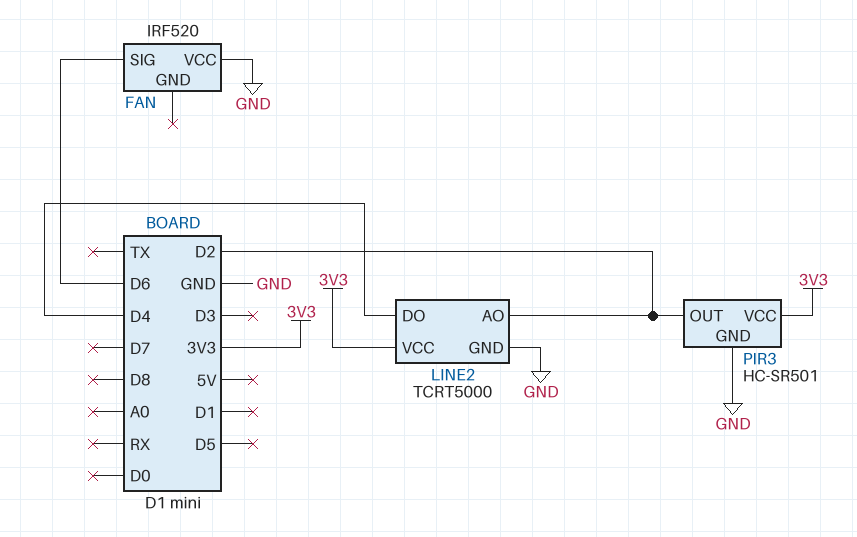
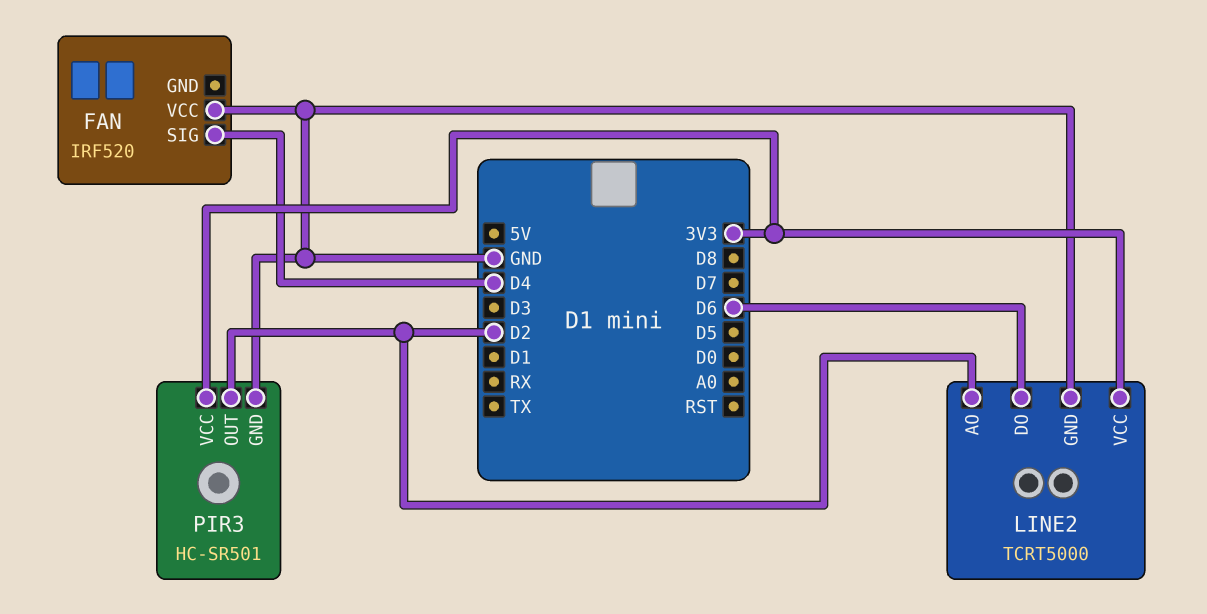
FAN pin SIG: D6 -> D4
LINE2 pin DO: D4 -> D6

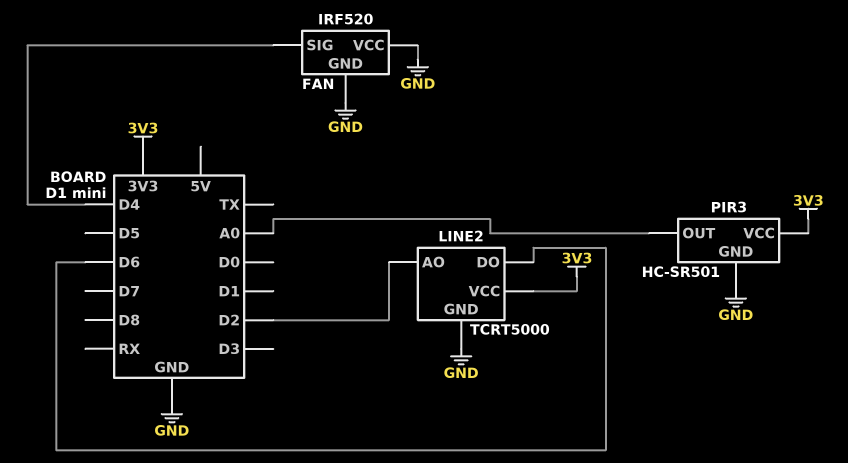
FAN pin GND: none -> GND
PIR3 pin OUT: D2 -> A0

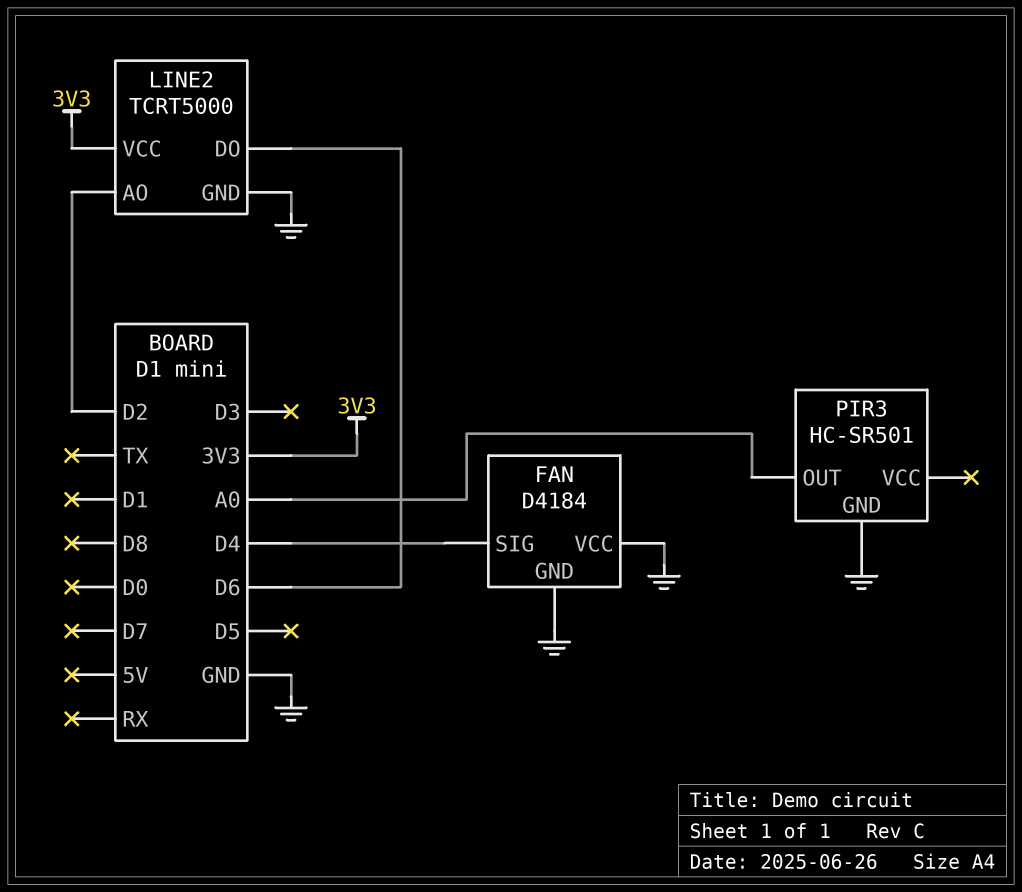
FAN: IRF520 -> D4184
PIR3 pin VCC: 3V3 -> none

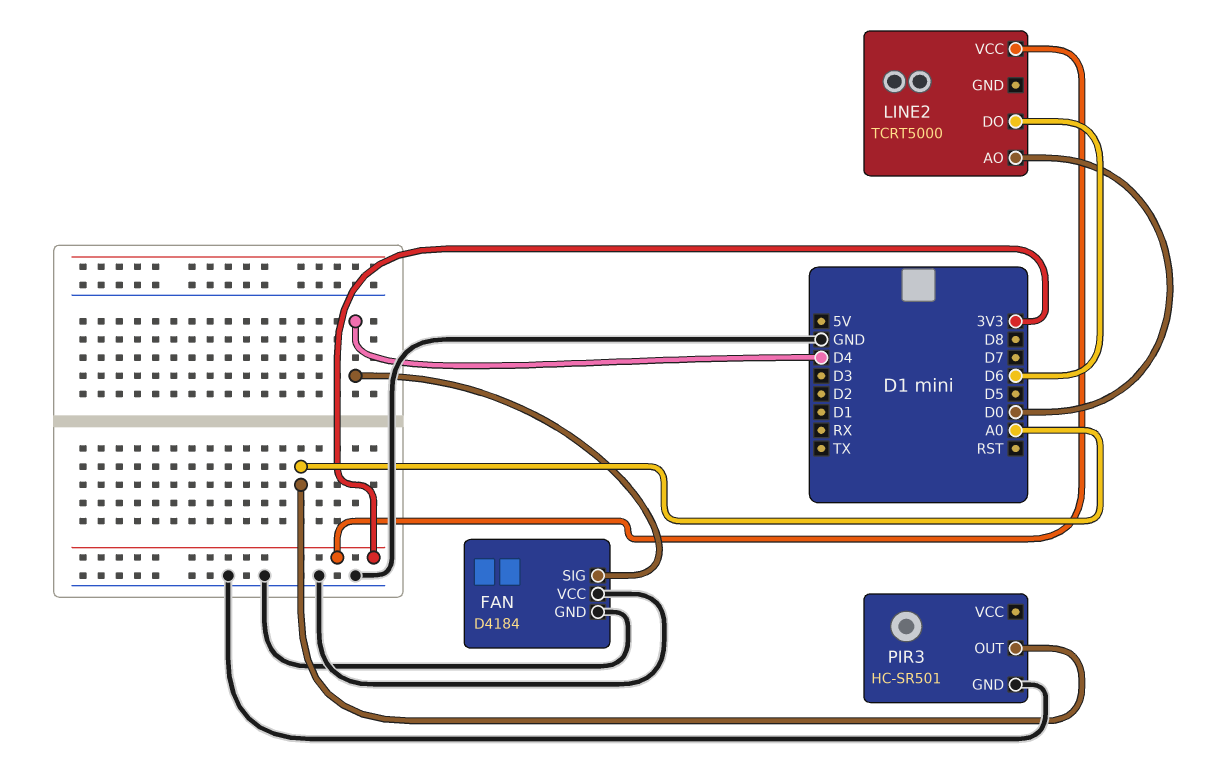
LINE2 pin AO: D2 -> D0
LINE2 pin GND: GND -> none

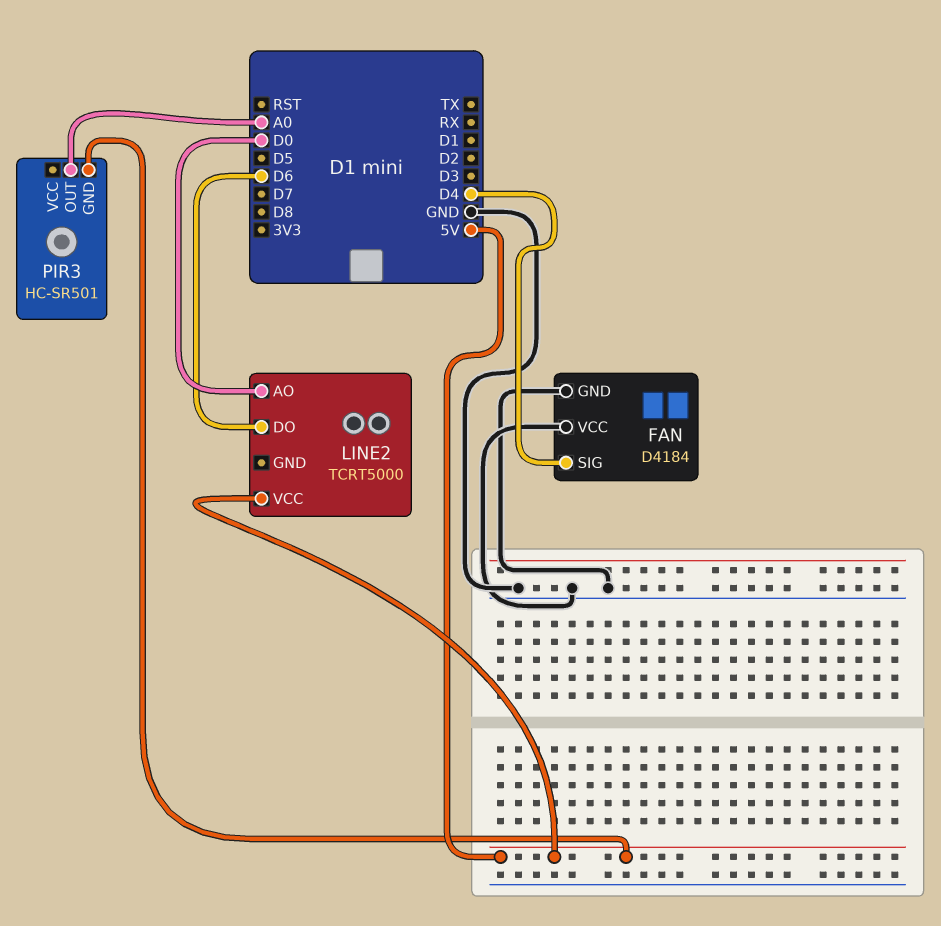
LINE2 pin VCC: 3V3 -> 5V
PIR3 pin GND: GND -> 5V

